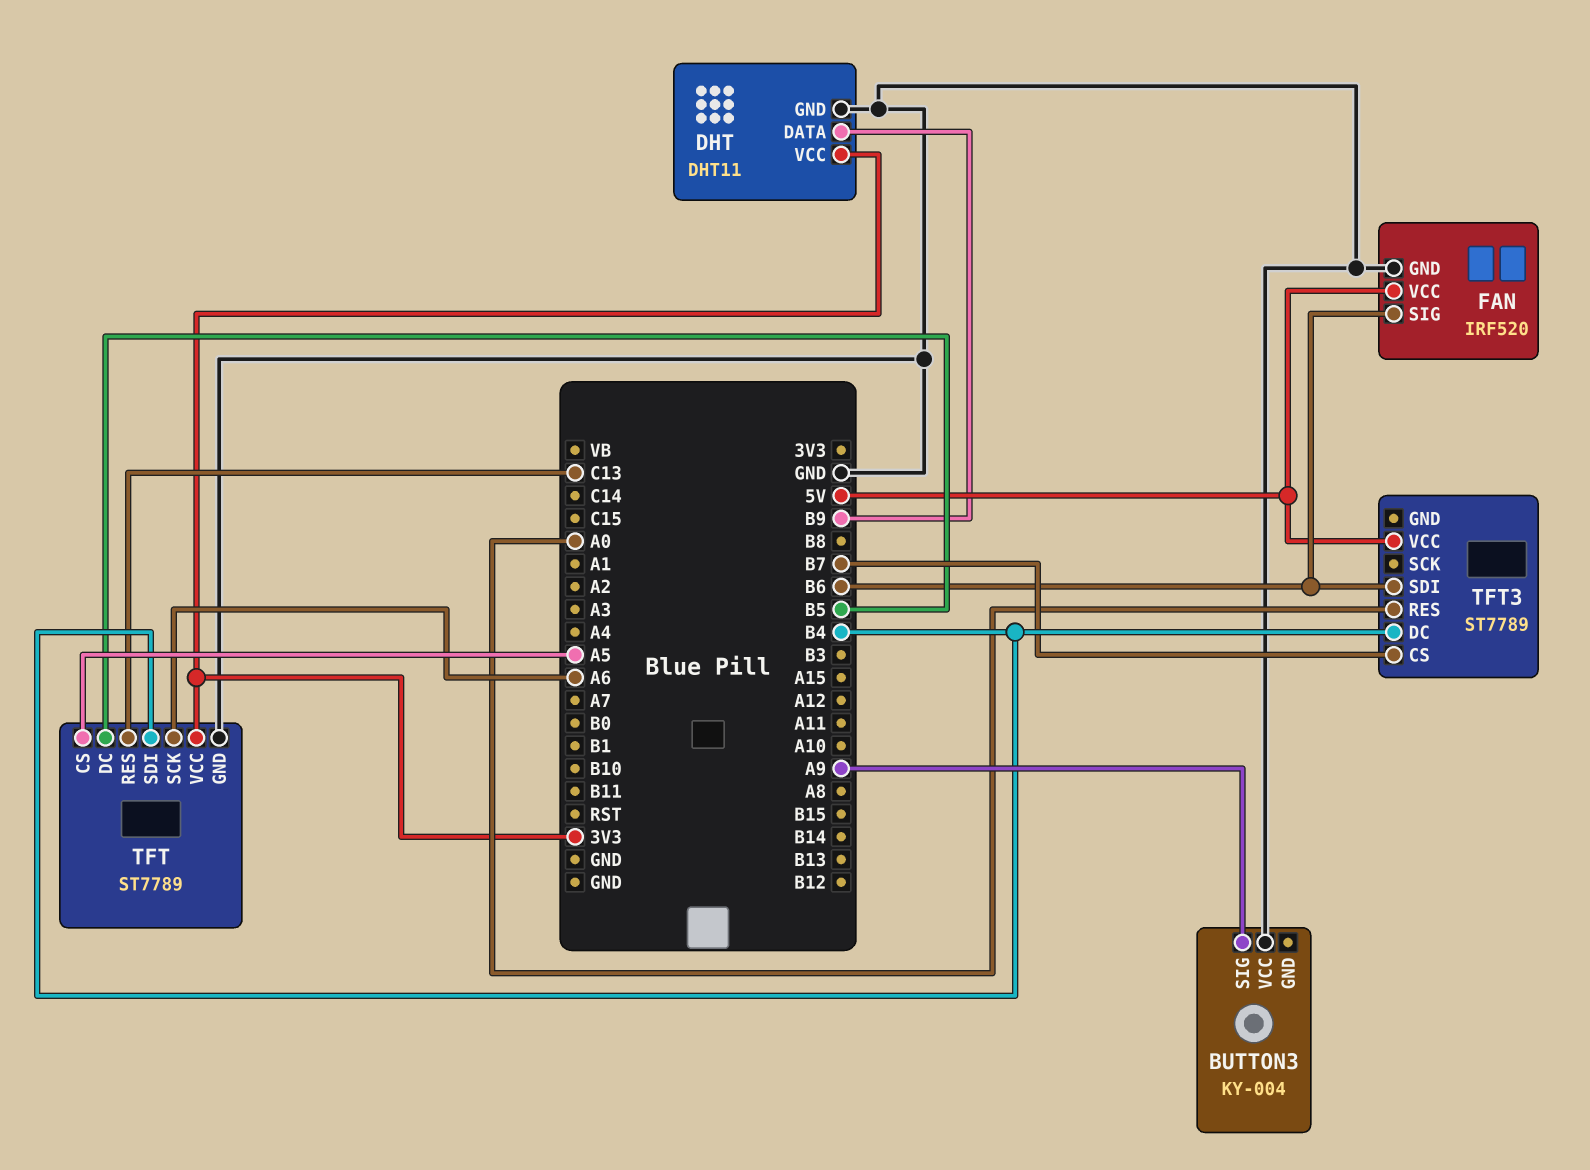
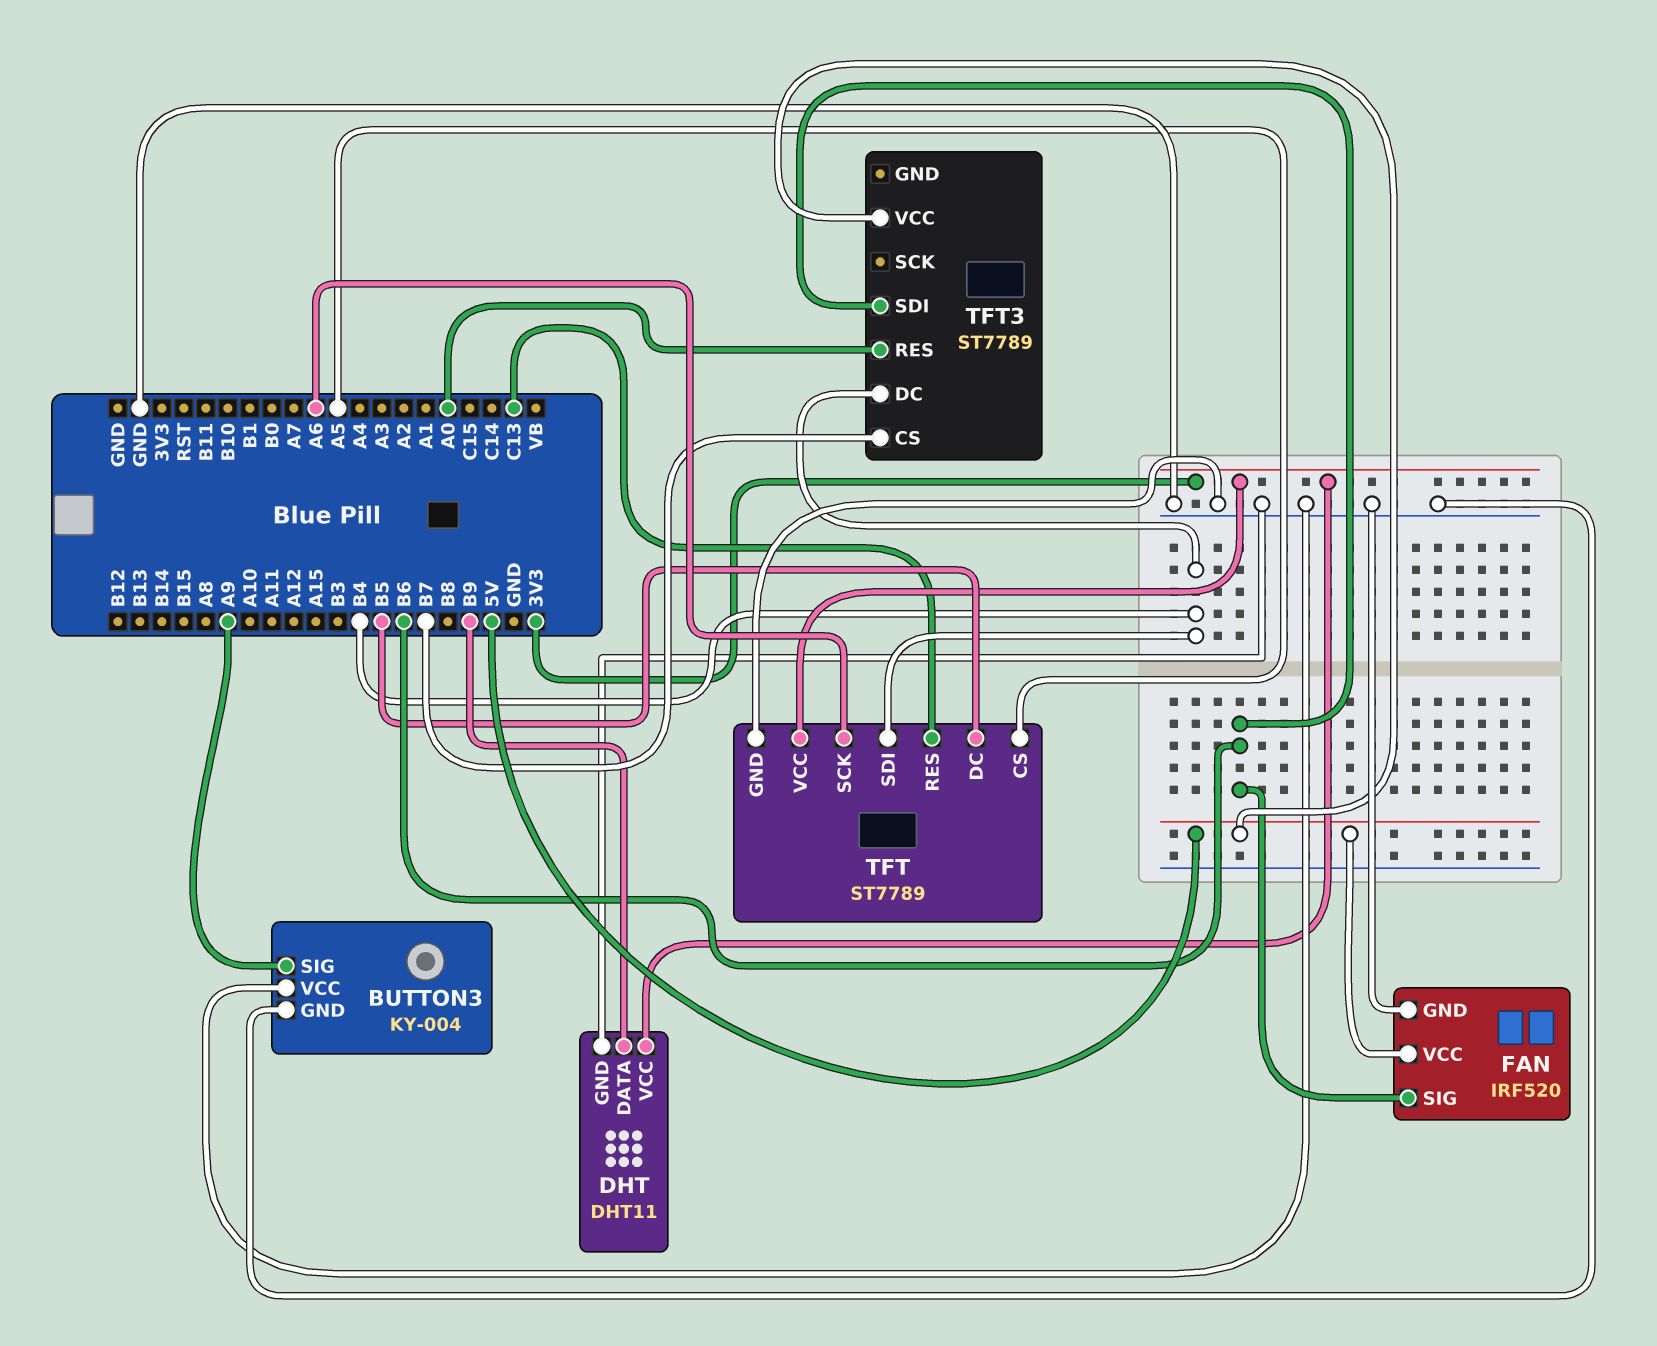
BUTTON3 pin GND: none -> GND

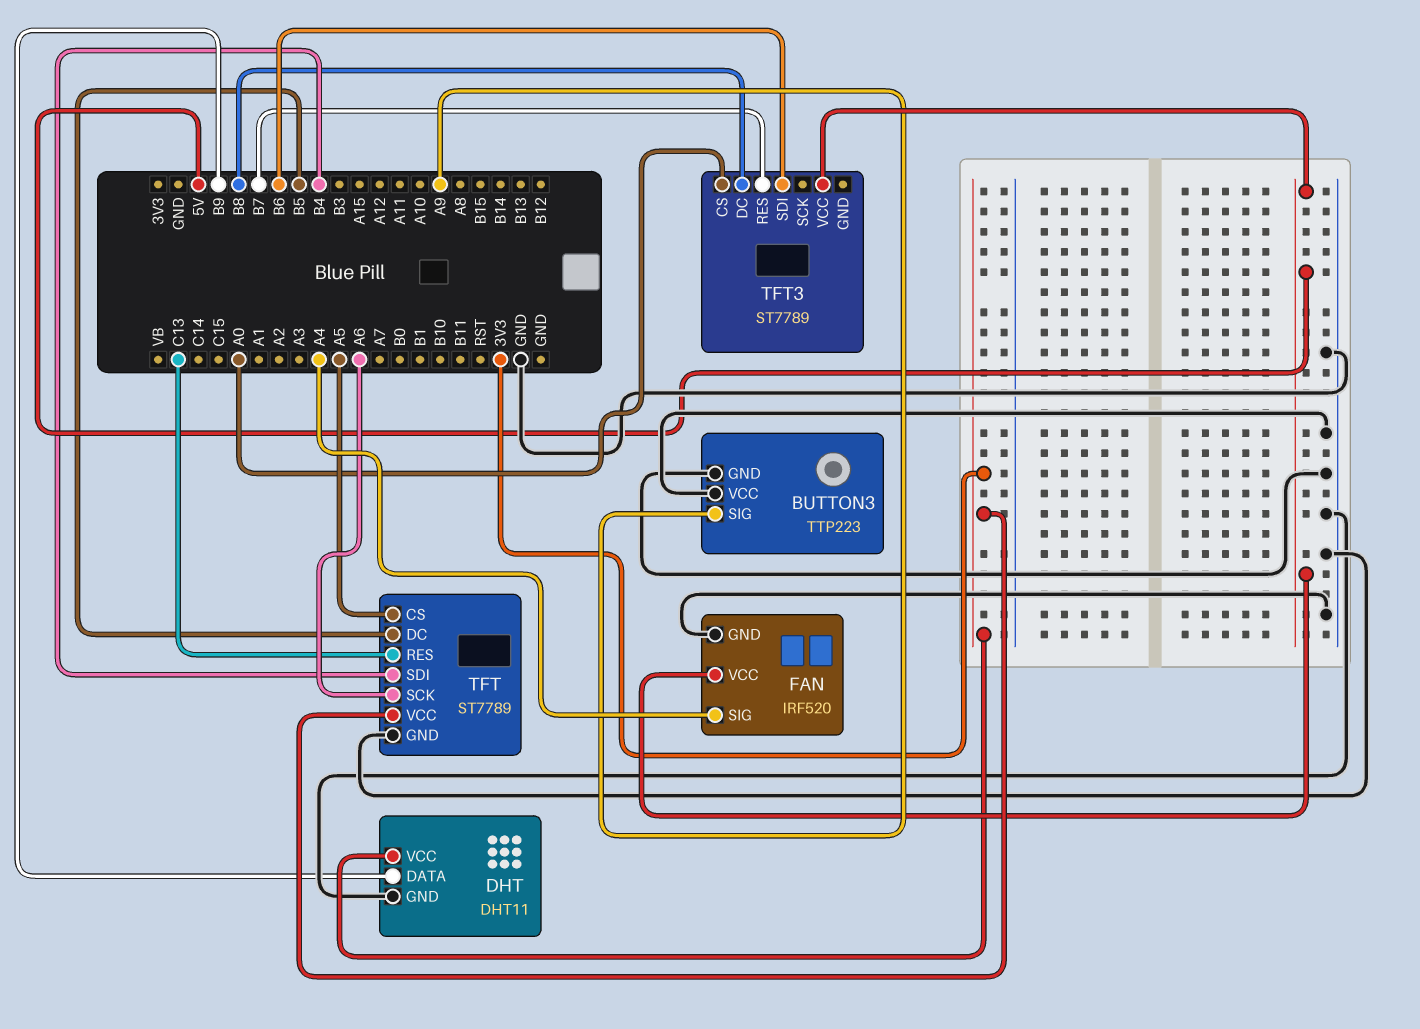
BUTTON3: KY-004 -> TTP223
FAN pin SIG: B6 -> A4
TFT3 pin CS: B7 -> A0
TFT3 pin DC: B4 -> B8
TFT3 pin RES: A0 -> B7

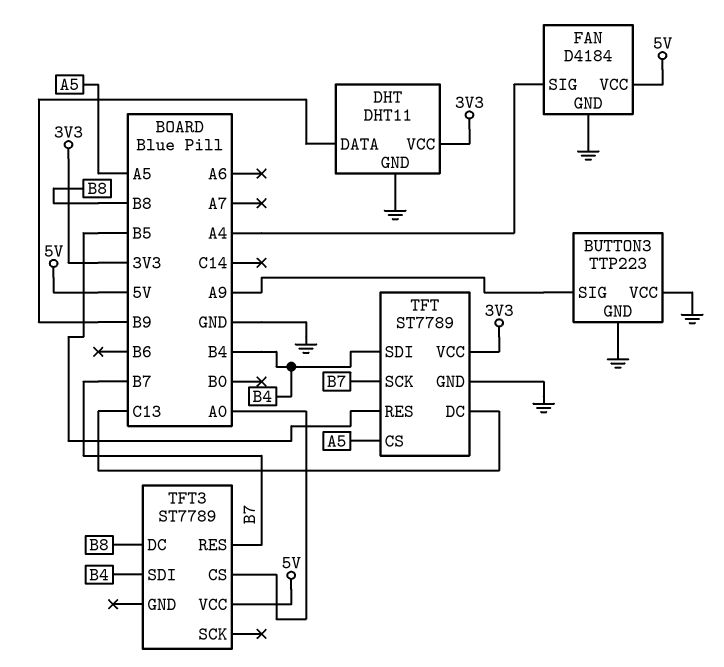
FAN: IRF520 -> D4184
TFT pin DC: B5 -> C13
TFT pin RES: C13 -> B5
TFT pin SCK: A6 -> B7
TFT3 pin SDI: B6 -> B4

